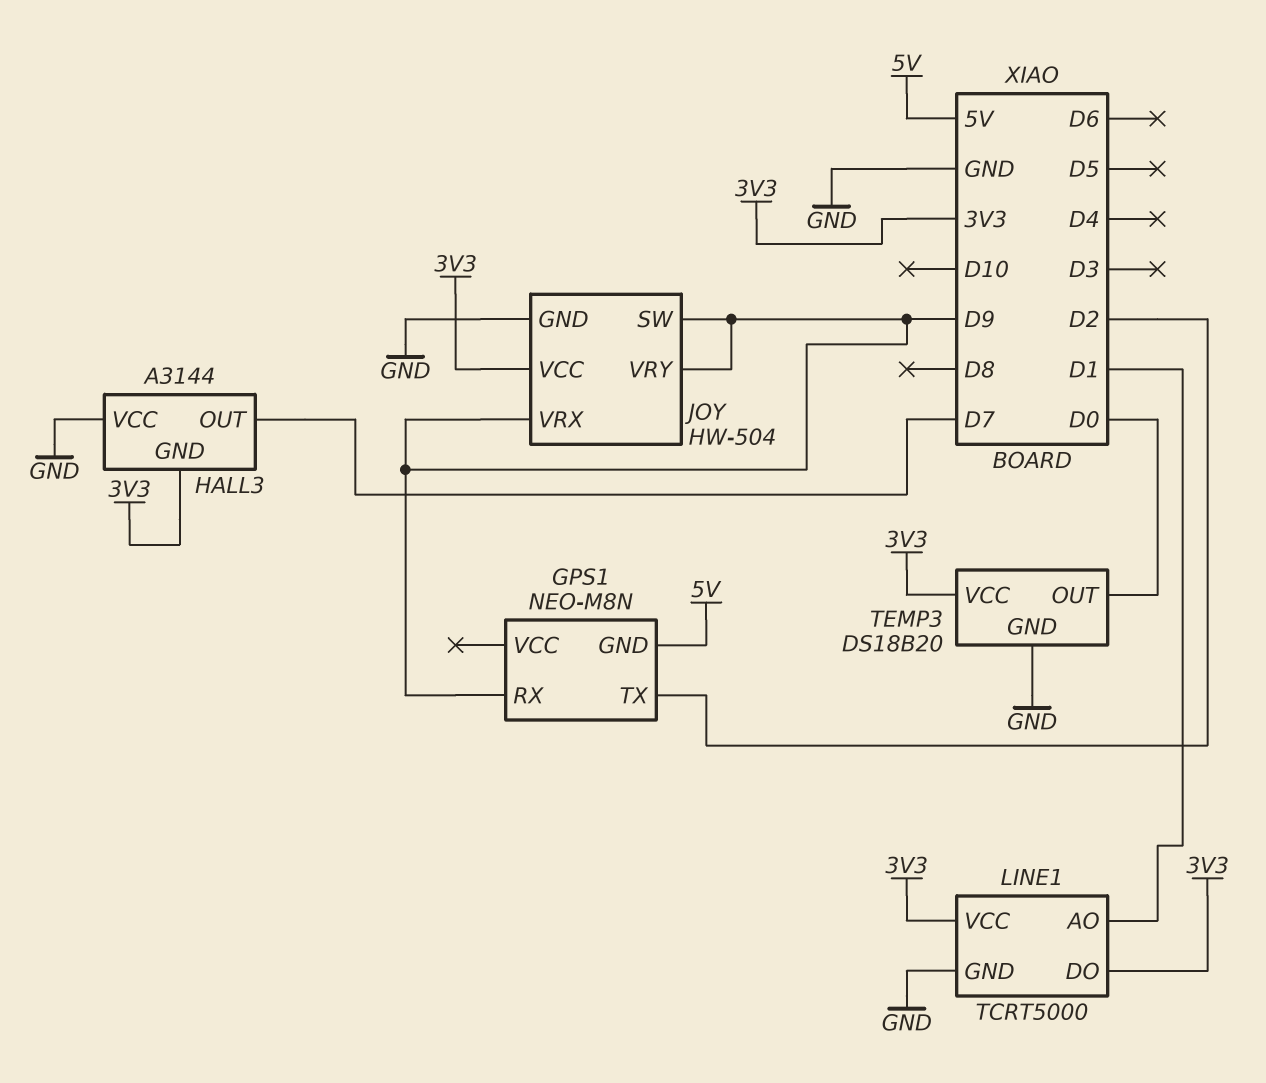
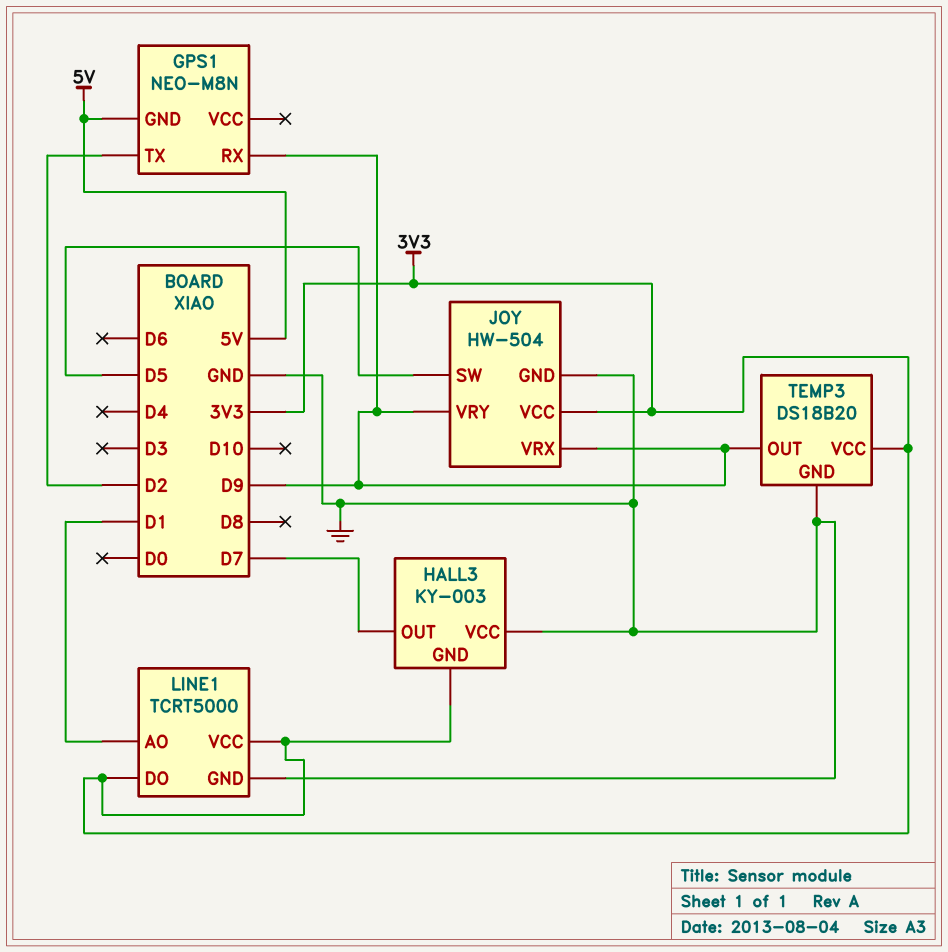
HALL3: A3144 -> KY-003
JOY pin SW: D9 -> D5
TEMP3 pin OUT: D0 -> D9

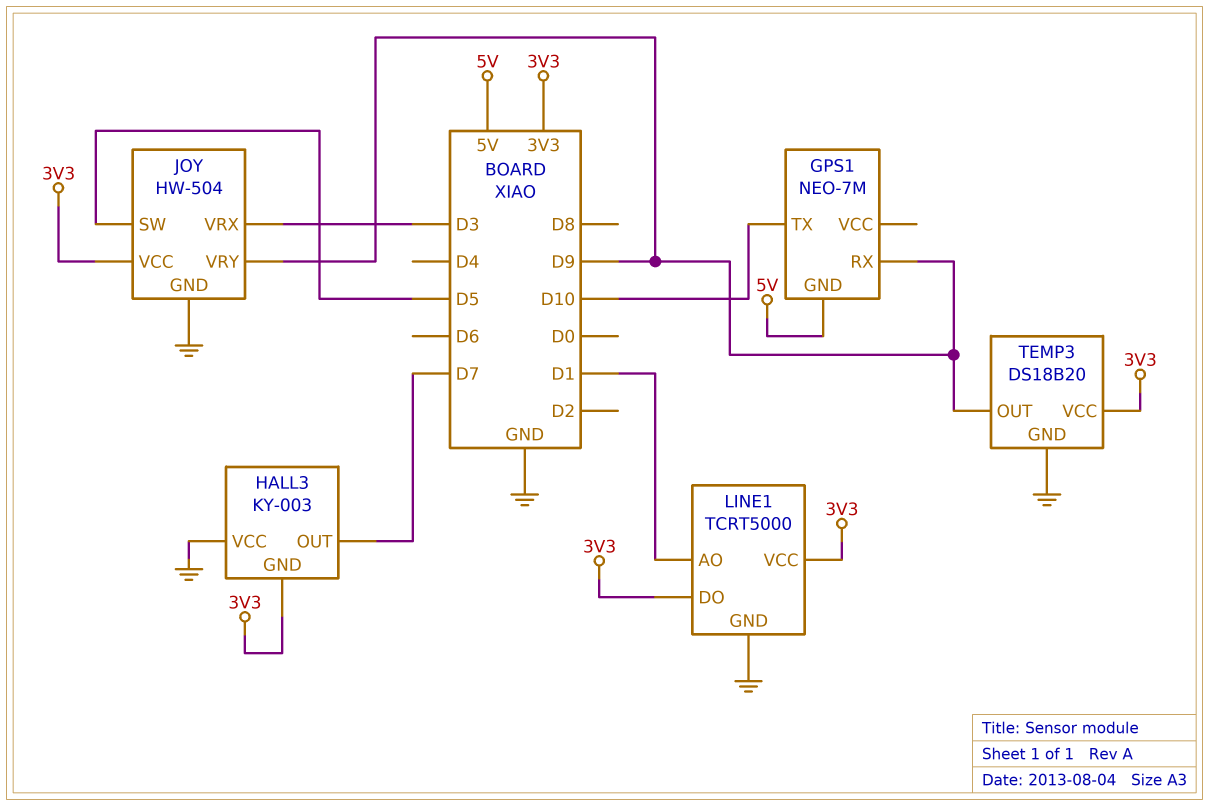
GPS1: NEO-M8N -> NEO-7M
GPS1 pin TX: D2 -> D10
JOY pin VRX: D9 -> D3

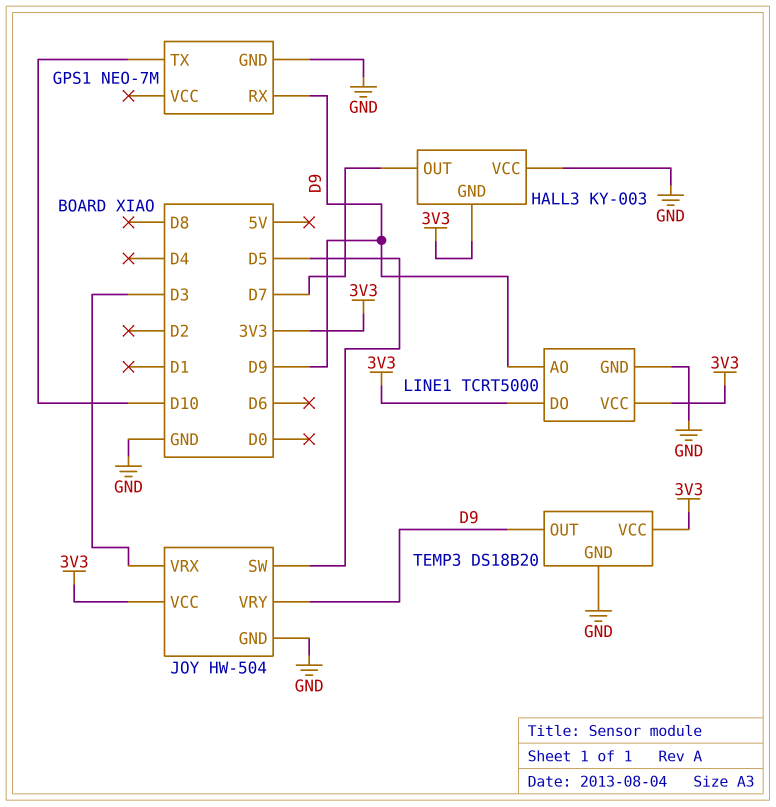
GPS1 pin GND: 5V -> GND
LINE1 pin AO: D1 -> D9

